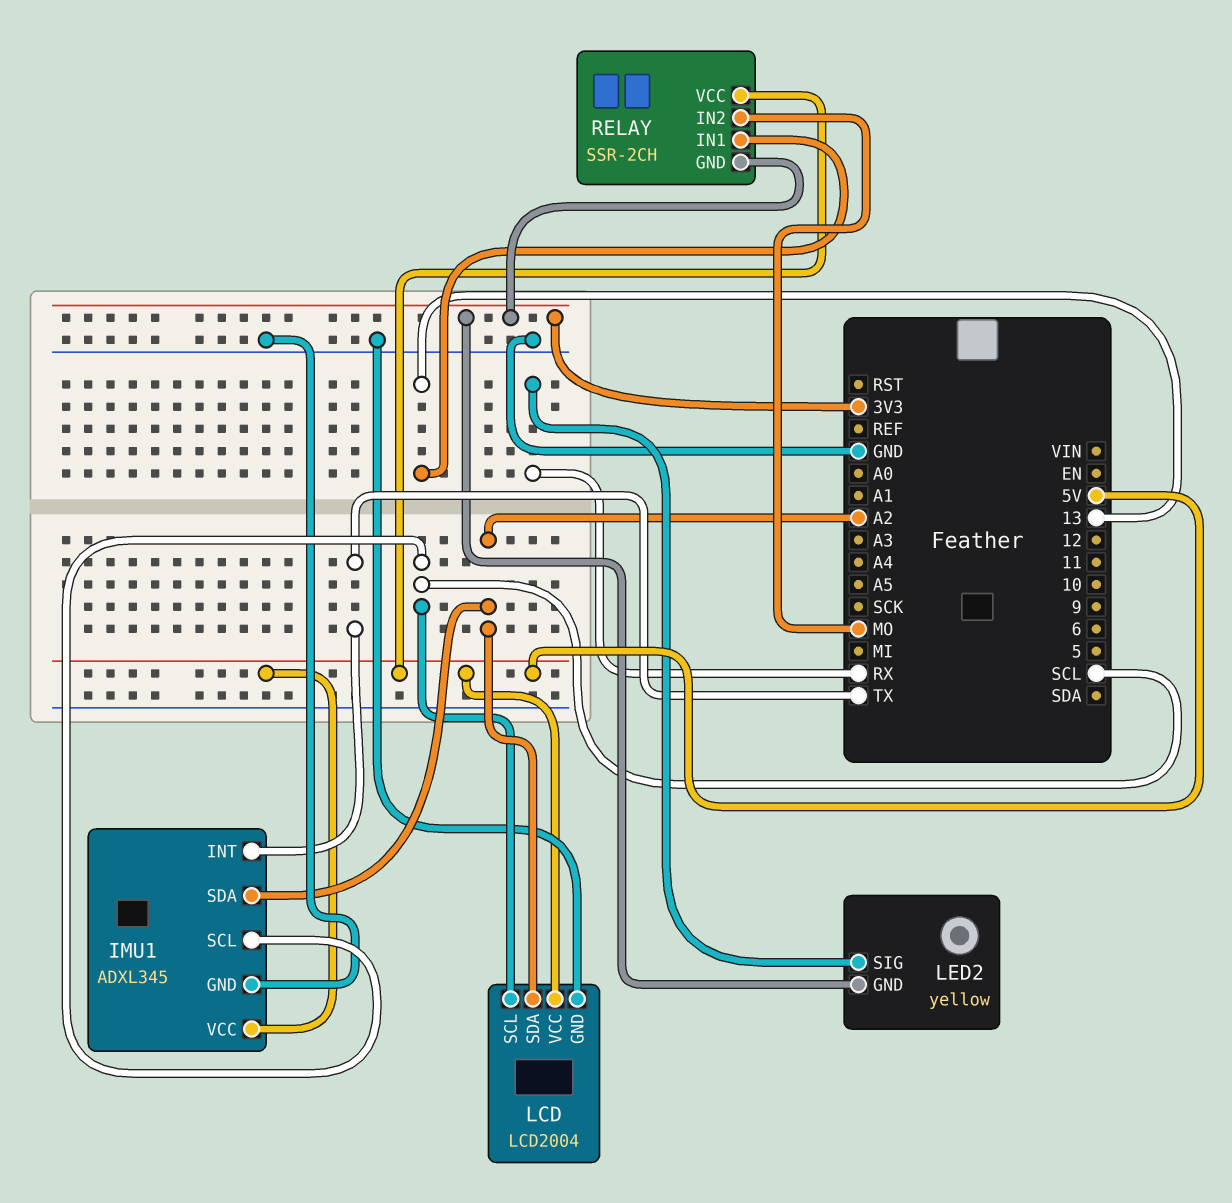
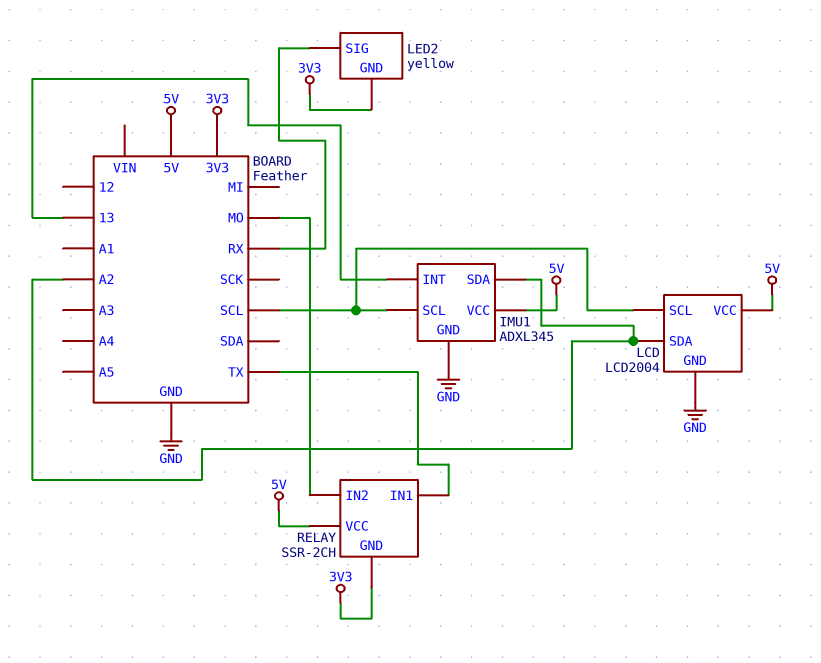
IMU1 pin INT: TX -> 13
RELAY pin IN1: 13 -> TX

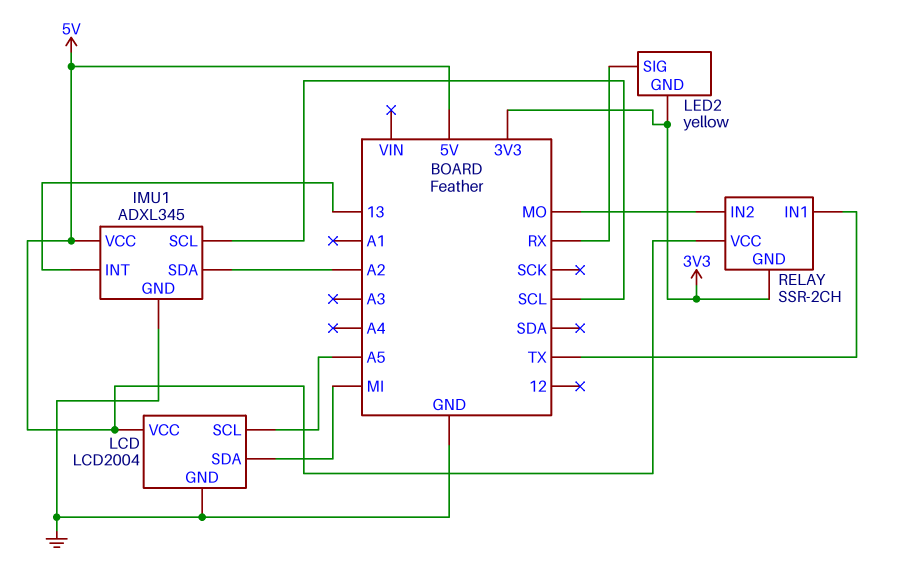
LCD pin SCL: SCL -> A5
LCD pin SDA: A2 -> MI

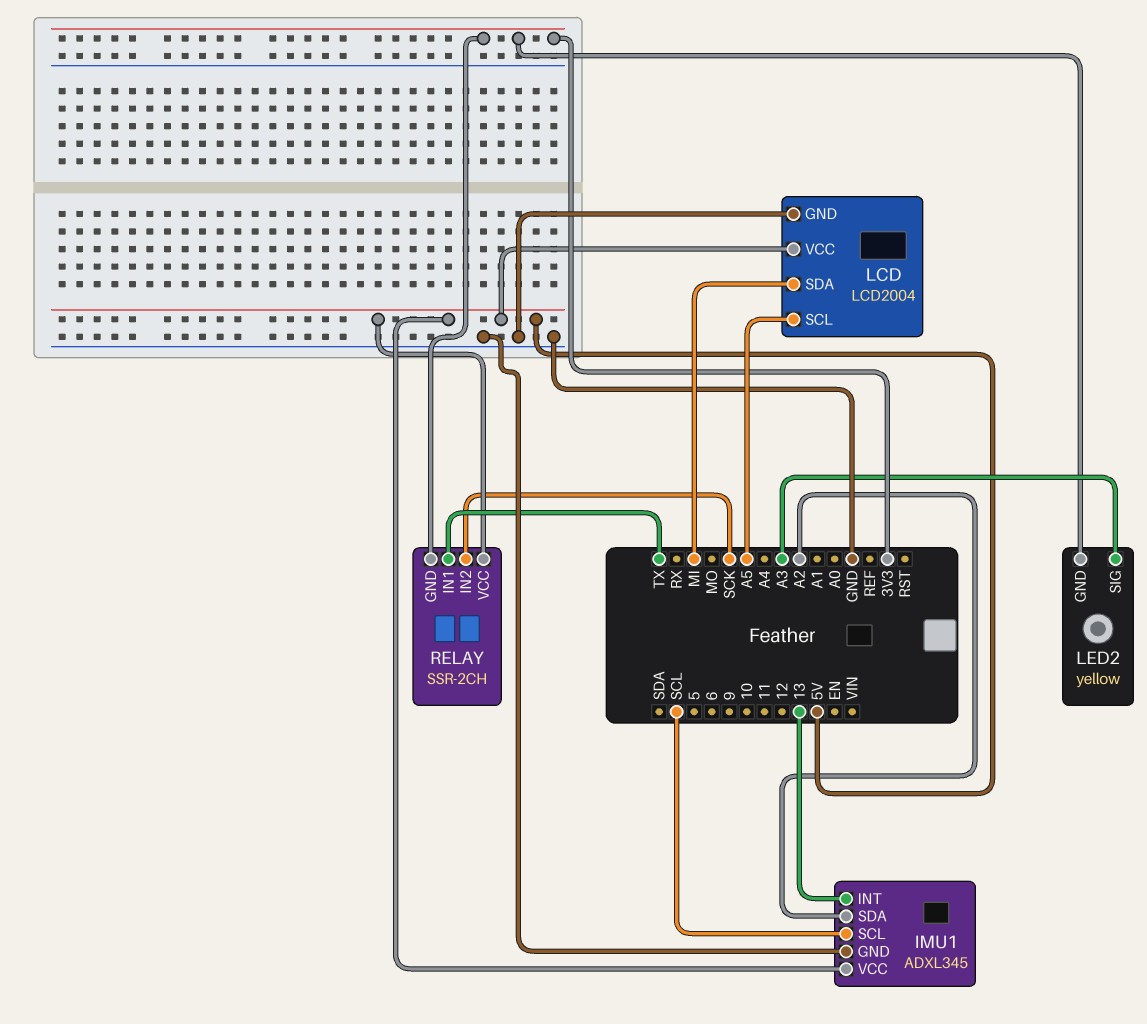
LED2 pin SIG: RX -> A3
RELAY pin IN2: MO -> SCK

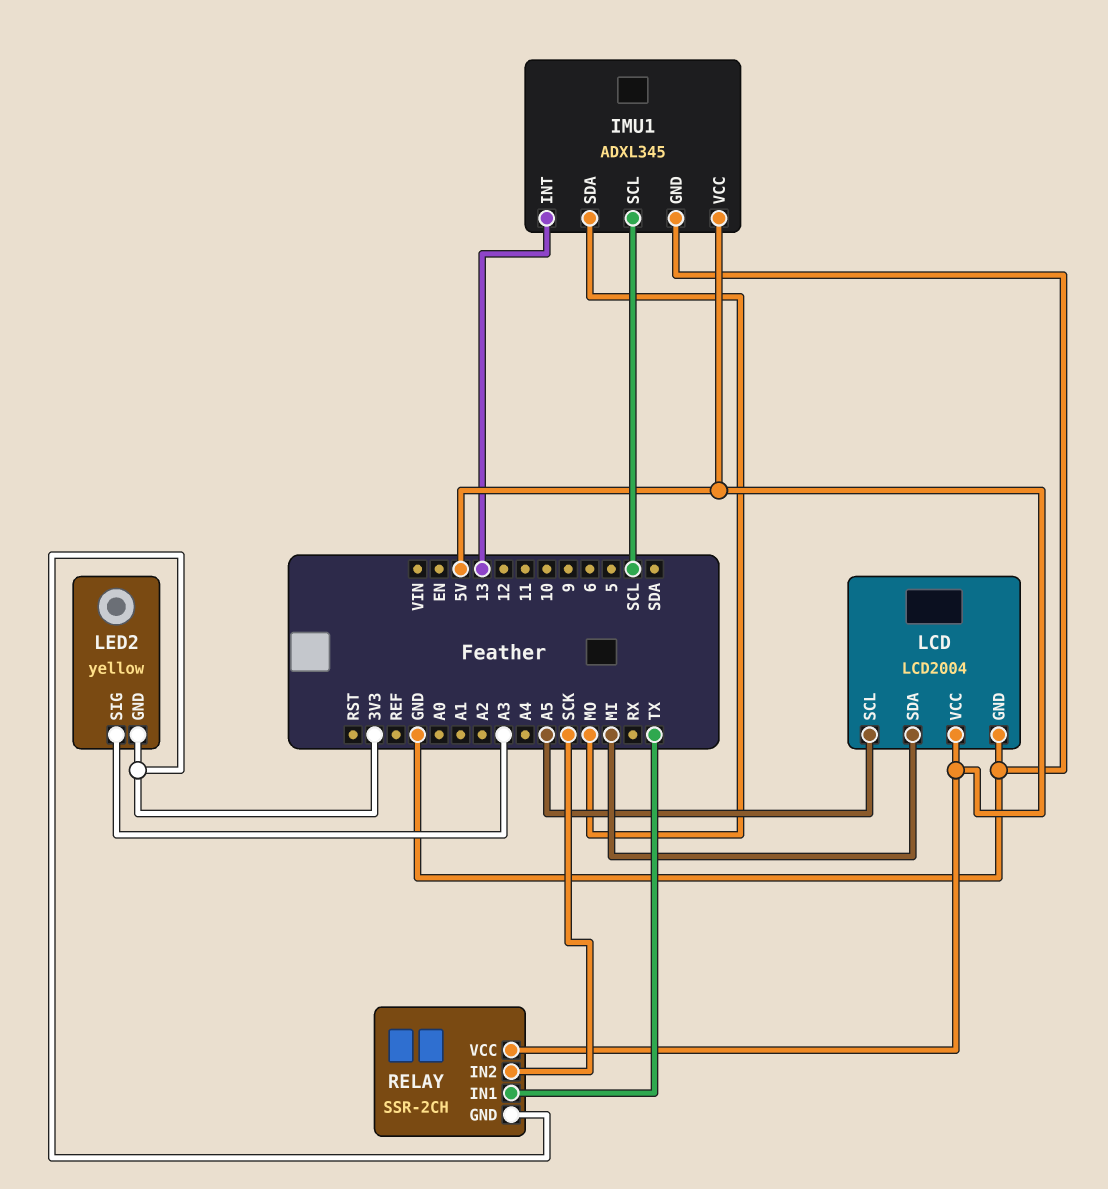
IMU1 pin SDA: A2 -> MO

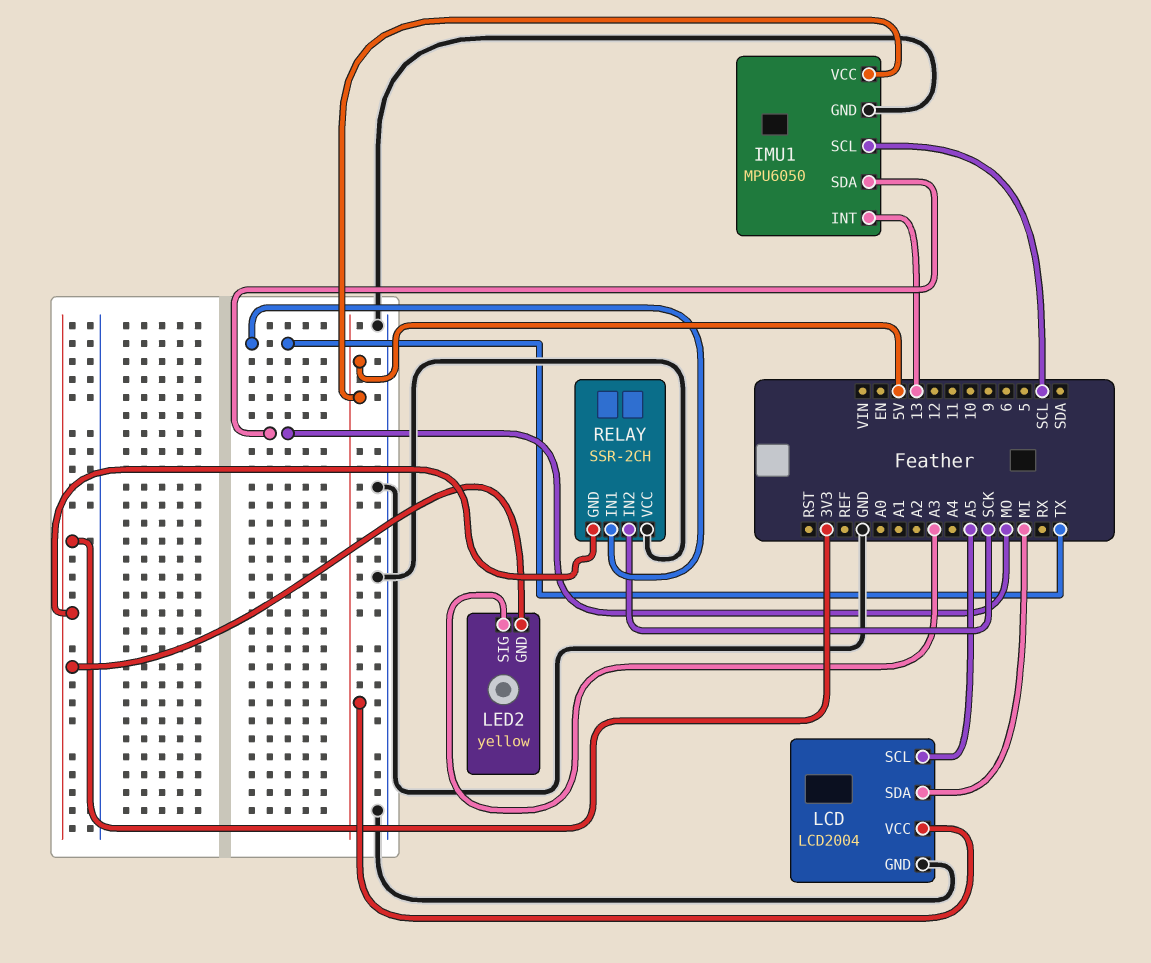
IMU1: ADXL345 -> MPU6050
RELAY pin VCC: 5V -> GND

